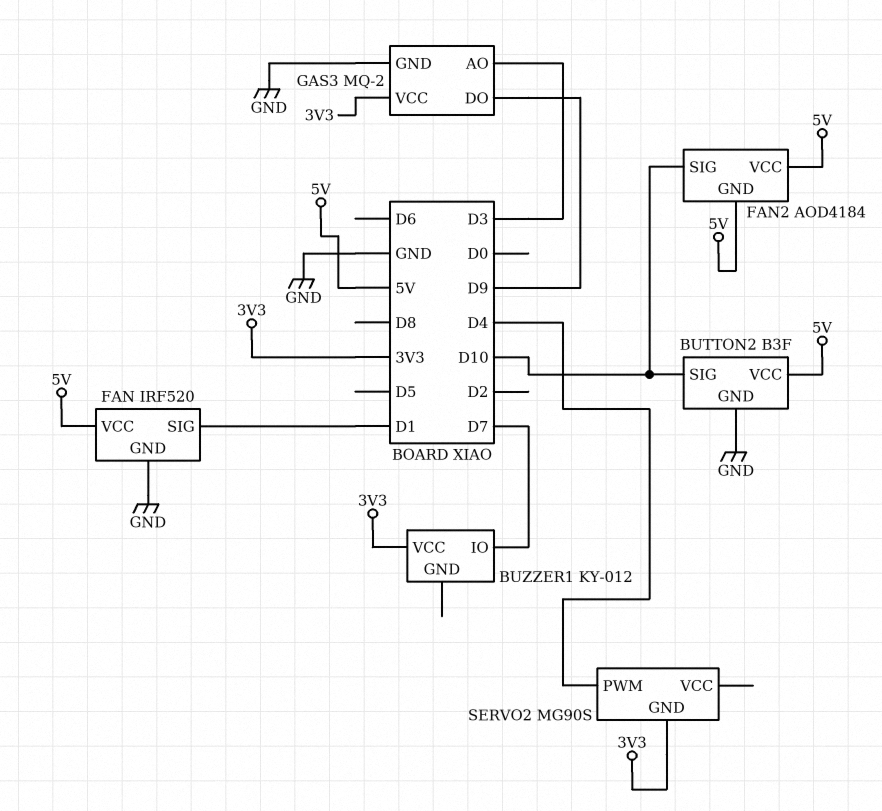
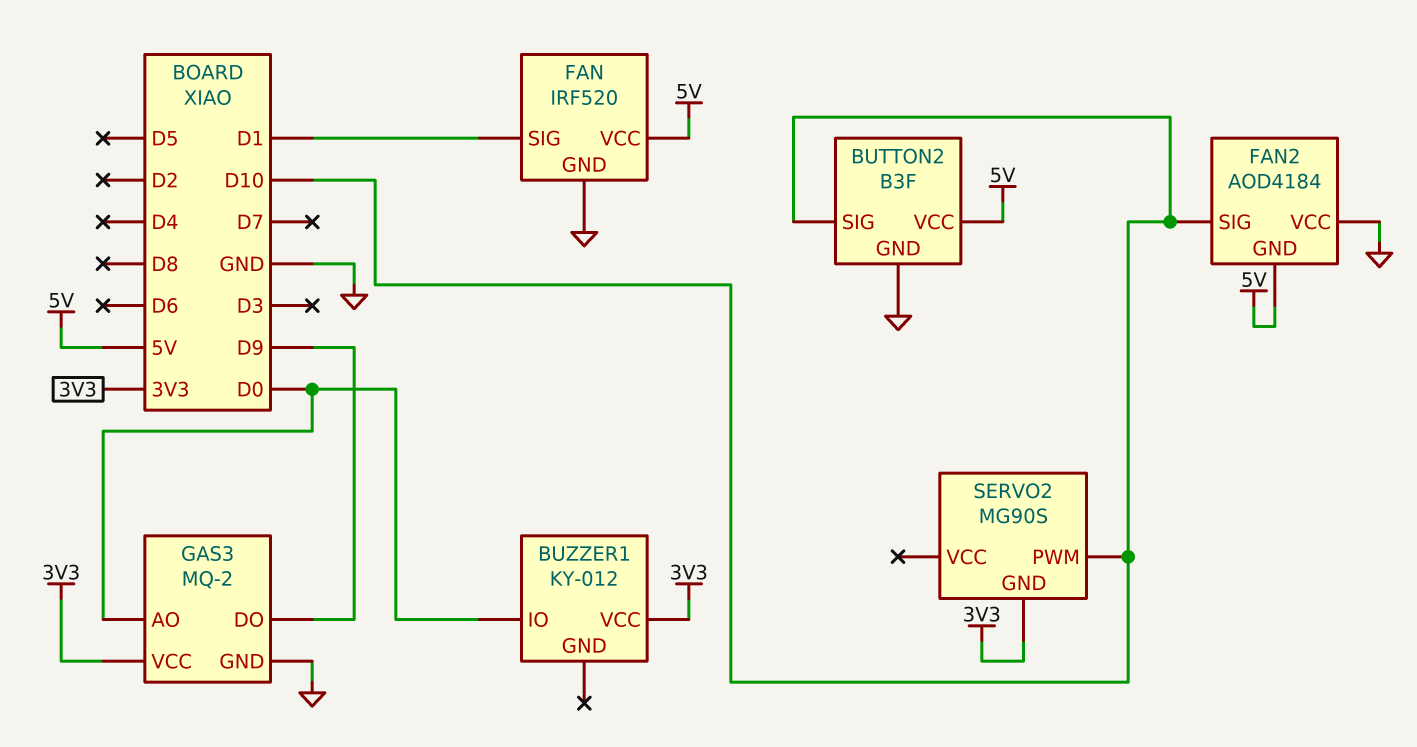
BUZZER1 pin IO: D7 -> D0
FAN2 pin VCC: 5V -> GND
GAS3 pin AO: D3 -> D0
SERVO2 pin PWM: D4 -> D10

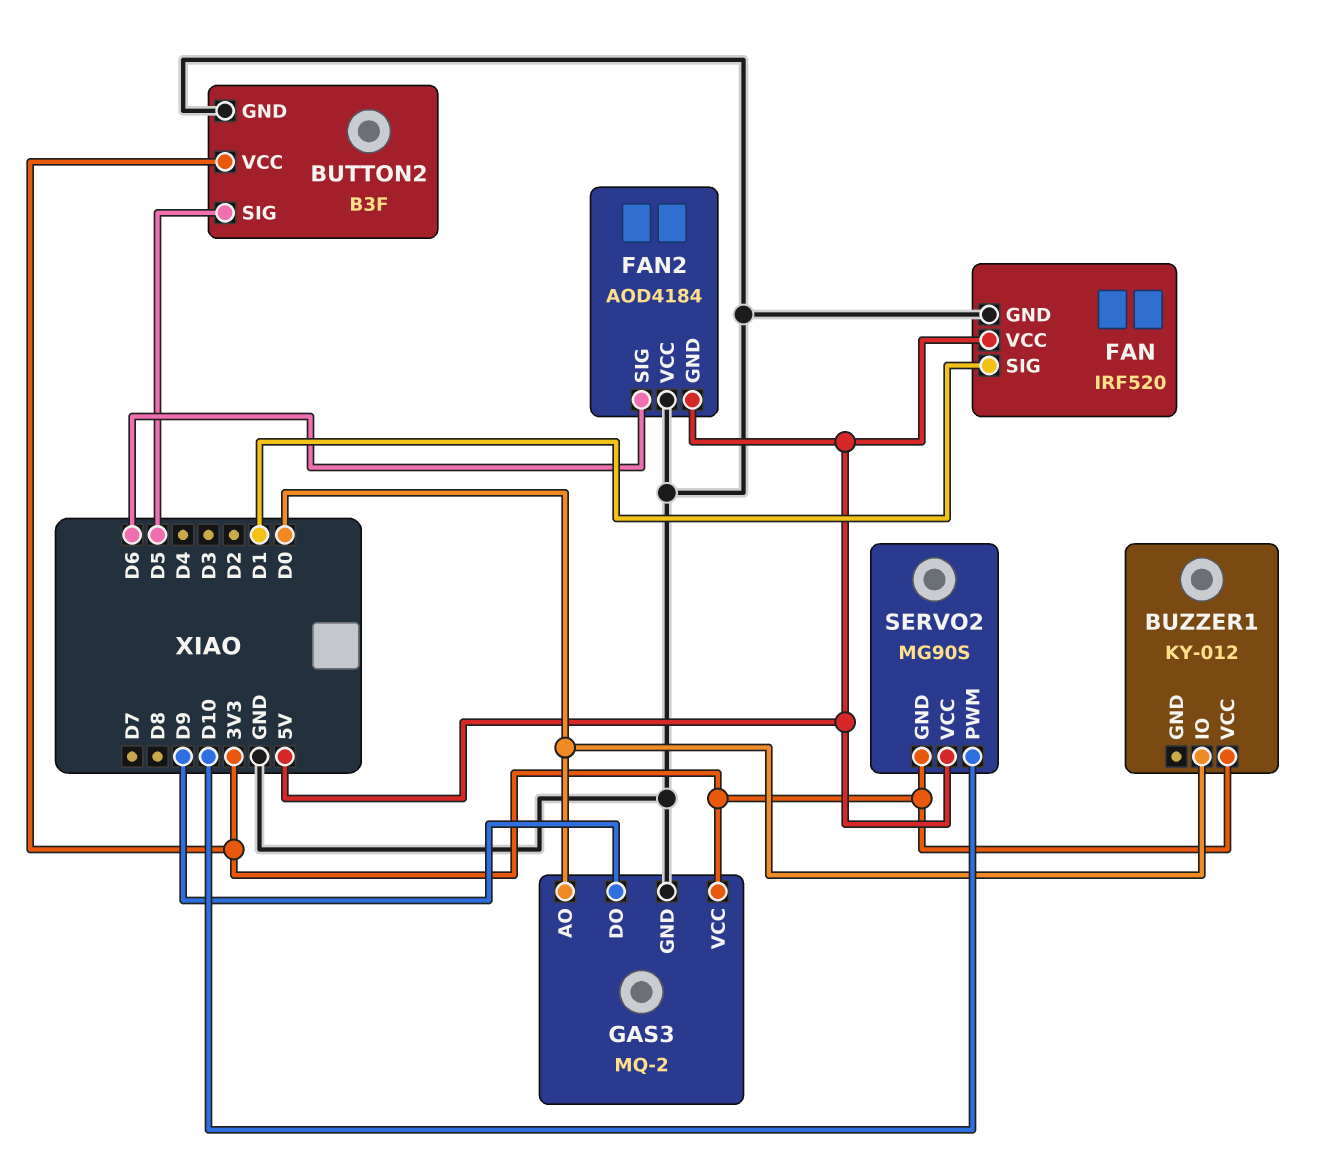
BUTTON2 pin SIG: D10 -> D5
BUTTON2 pin VCC: 5V -> 3V3
FAN2 pin SIG: D10 -> D6
SERVO2 pin VCC: none -> 5V

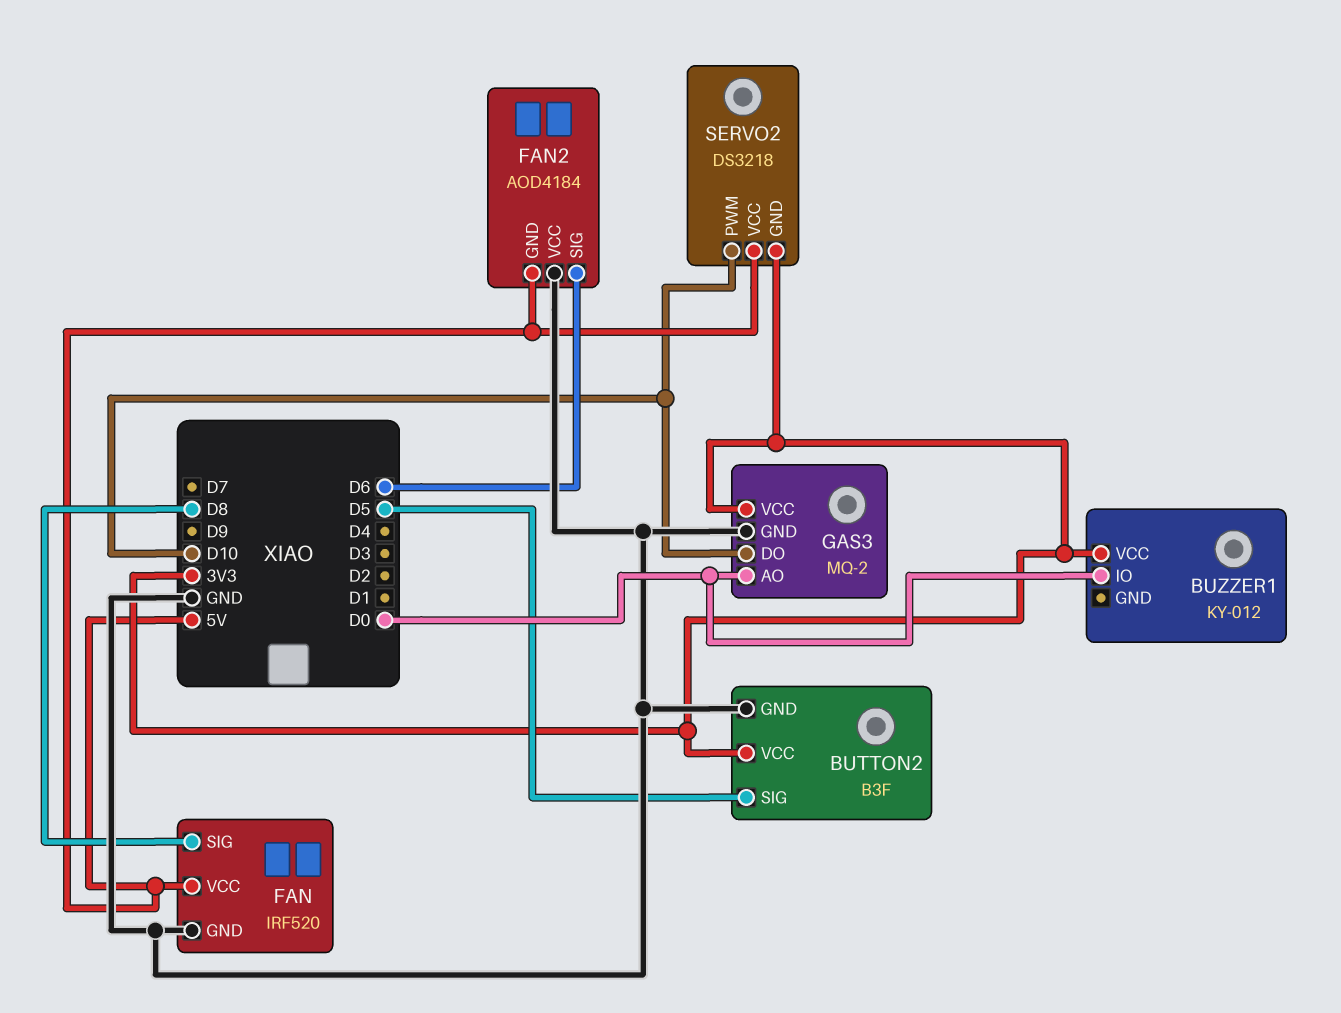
FAN pin SIG: D1 -> D8
GAS3 pin DO: D9 -> D10
SERVO2: MG90S -> DS3218

